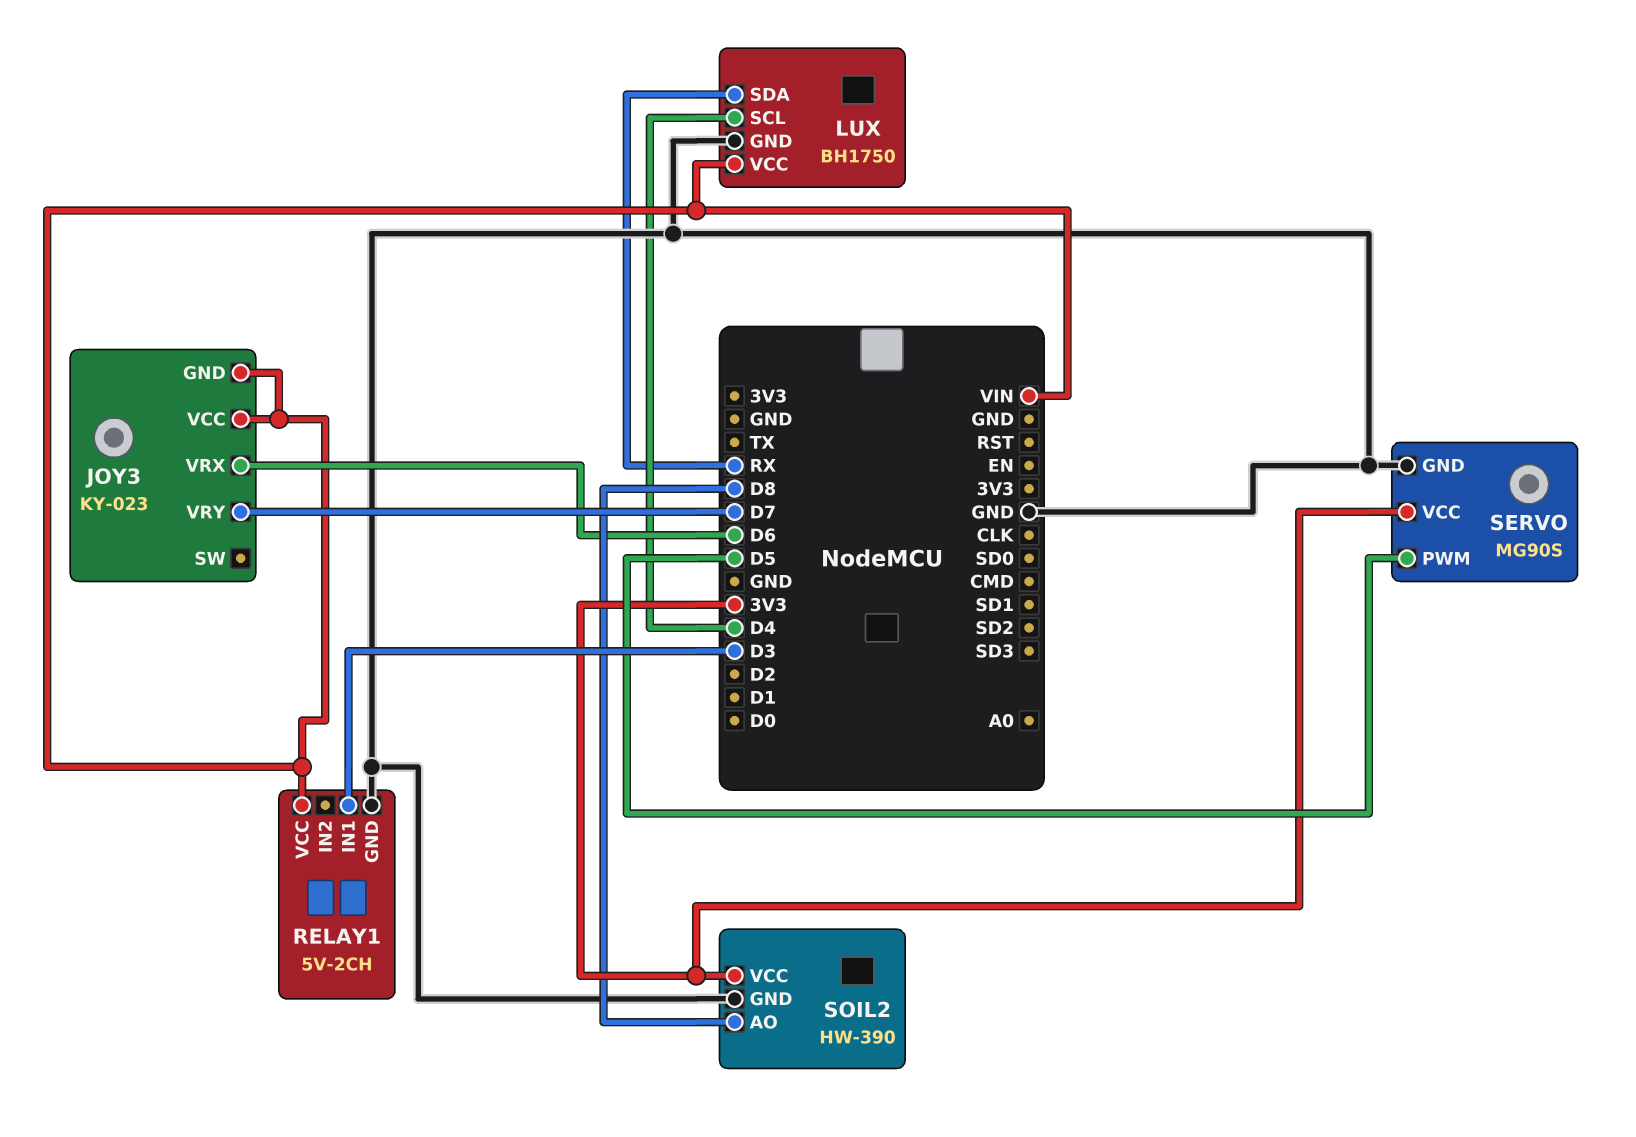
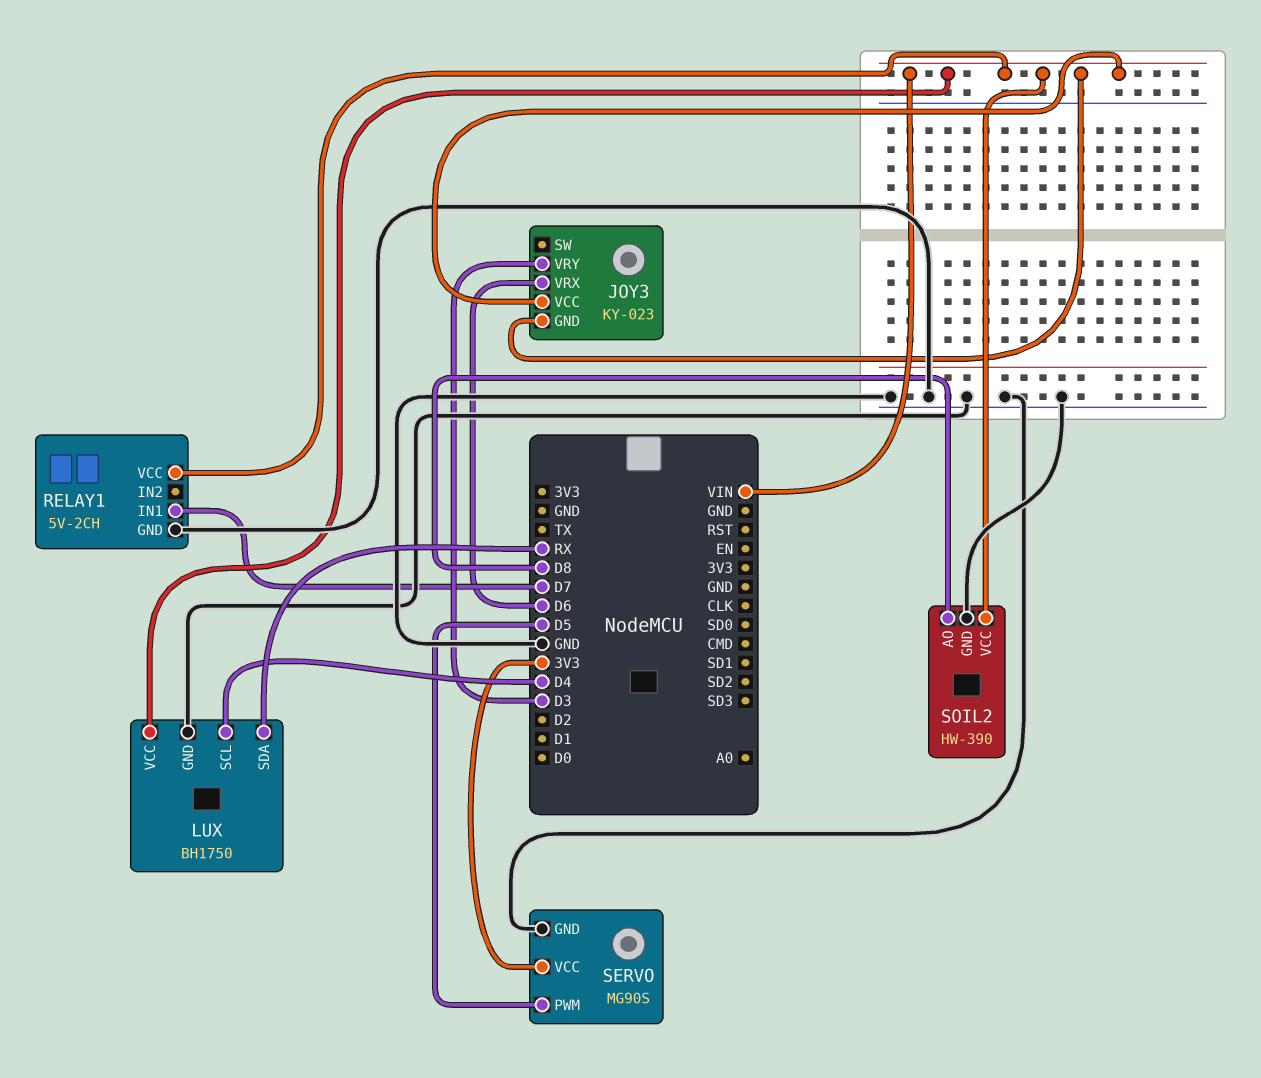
JOY3 pin VRY: D7 -> D3
RELAY1 pin IN1: D3 -> D7
SOIL2 pin VCC: 3V3 -> VIN

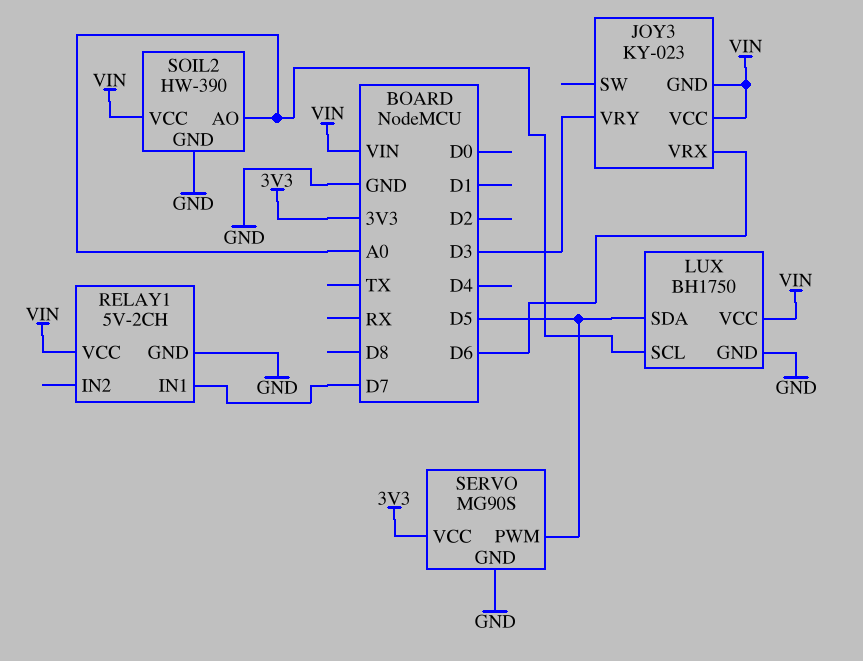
LUX pin SCL: D4 -> A0
LUX pin SDA: RX -> D5
SOIL2 pin AO: D8 -> A0

